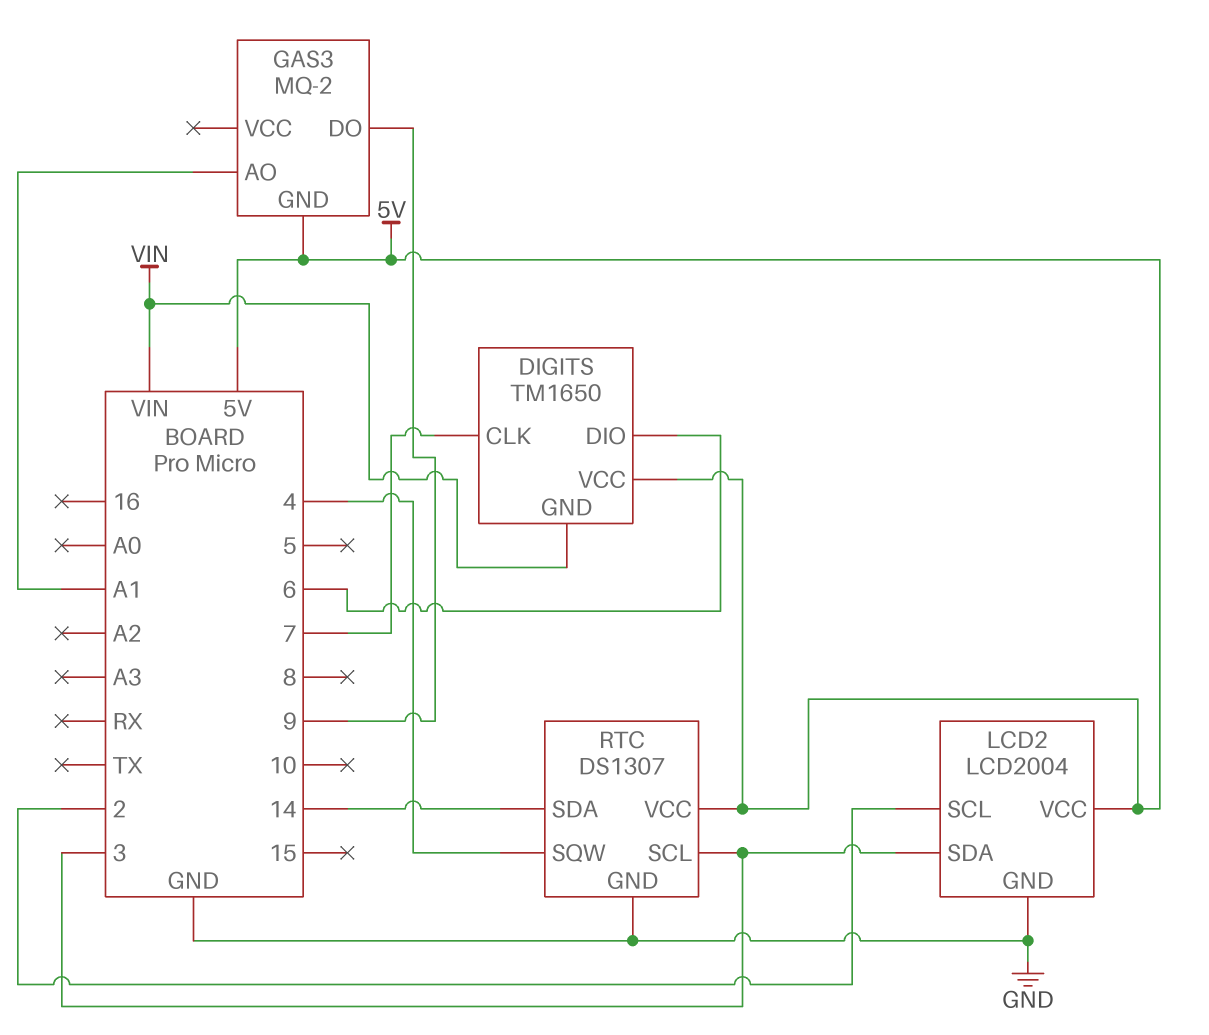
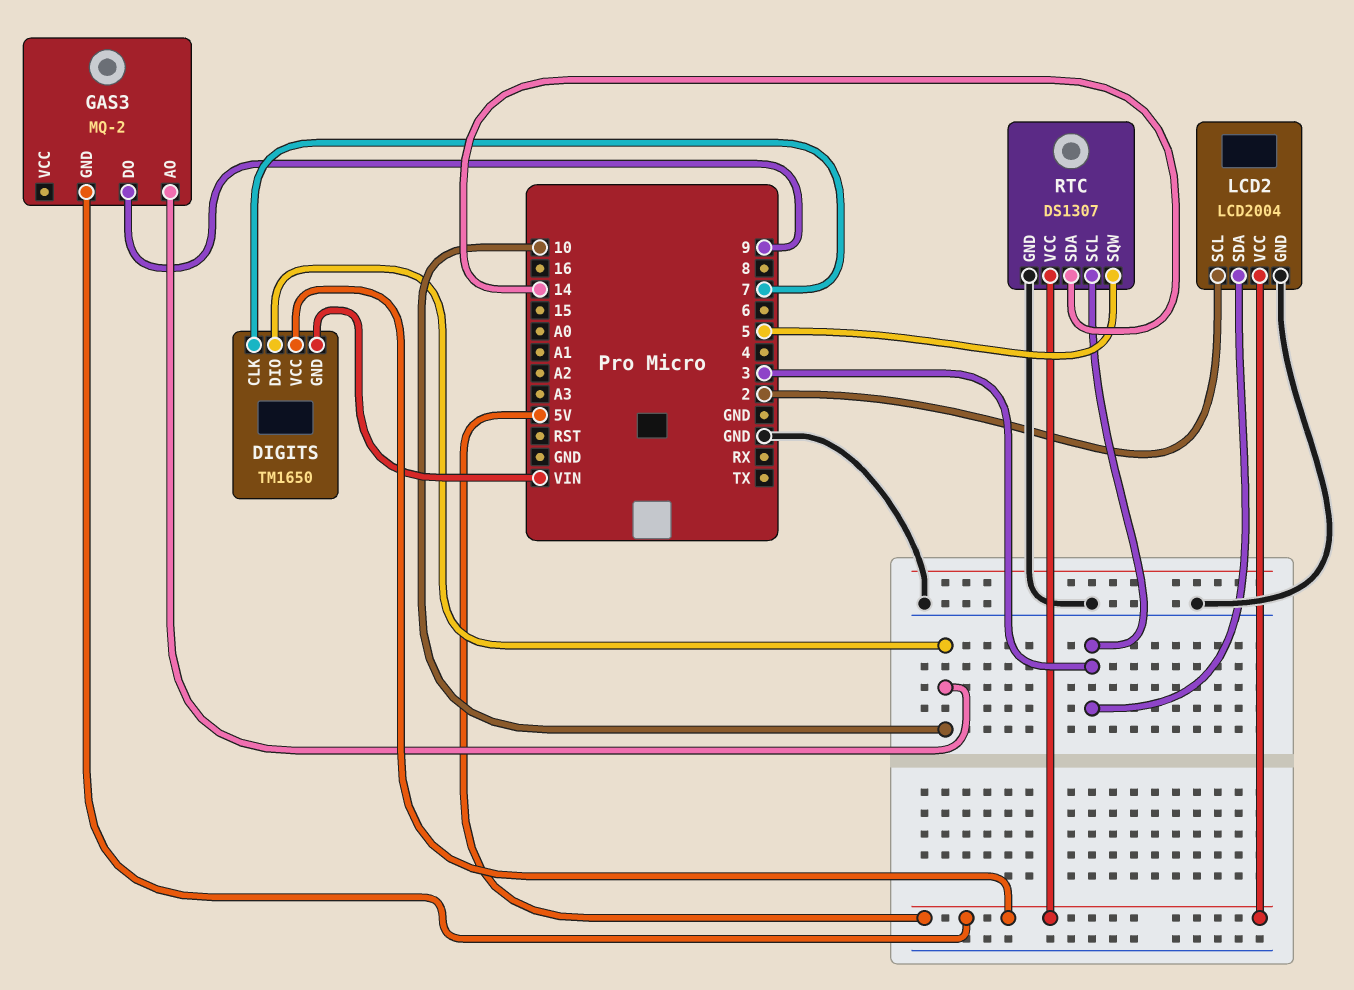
DIGITS pin DIO: 6 -> 10
GAS3 pin AO: A1 -> 10
RTC pin SQW: 4 -> 5

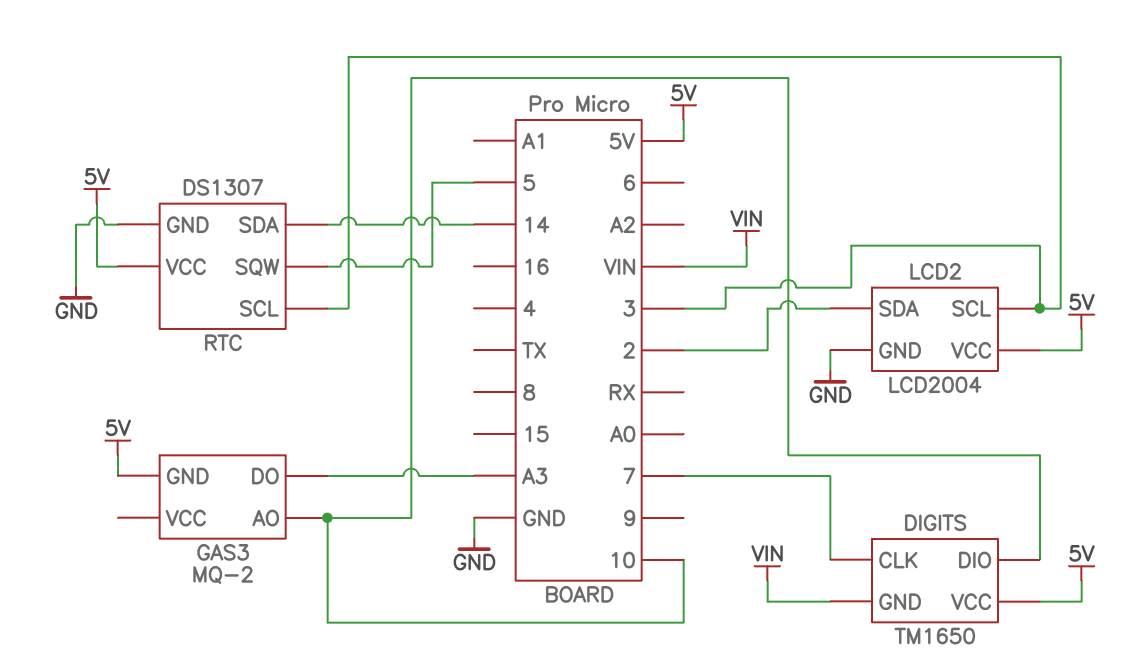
GAS3 pin DO: 9 -> A3
LCD2 pin SCL: 2 -> 3
LCD2 pin SDA: 3 -> 2

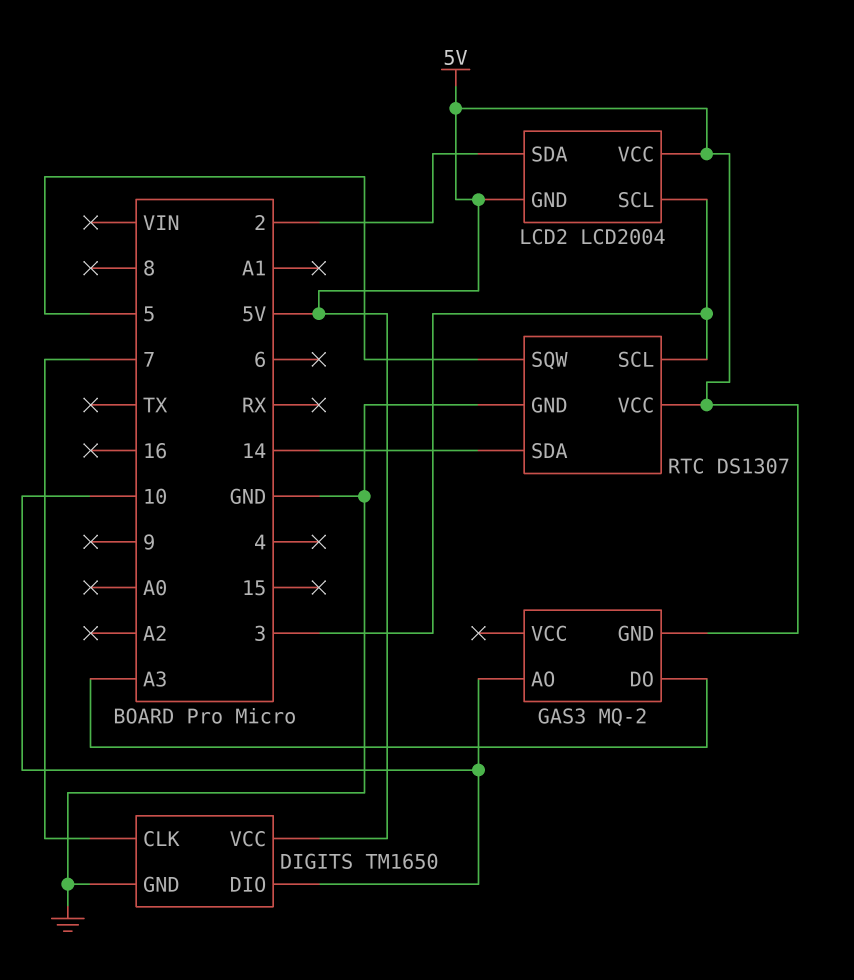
DIGITS pin GND: VIN -> GND
LCD2 pin GND: GND -> 5V

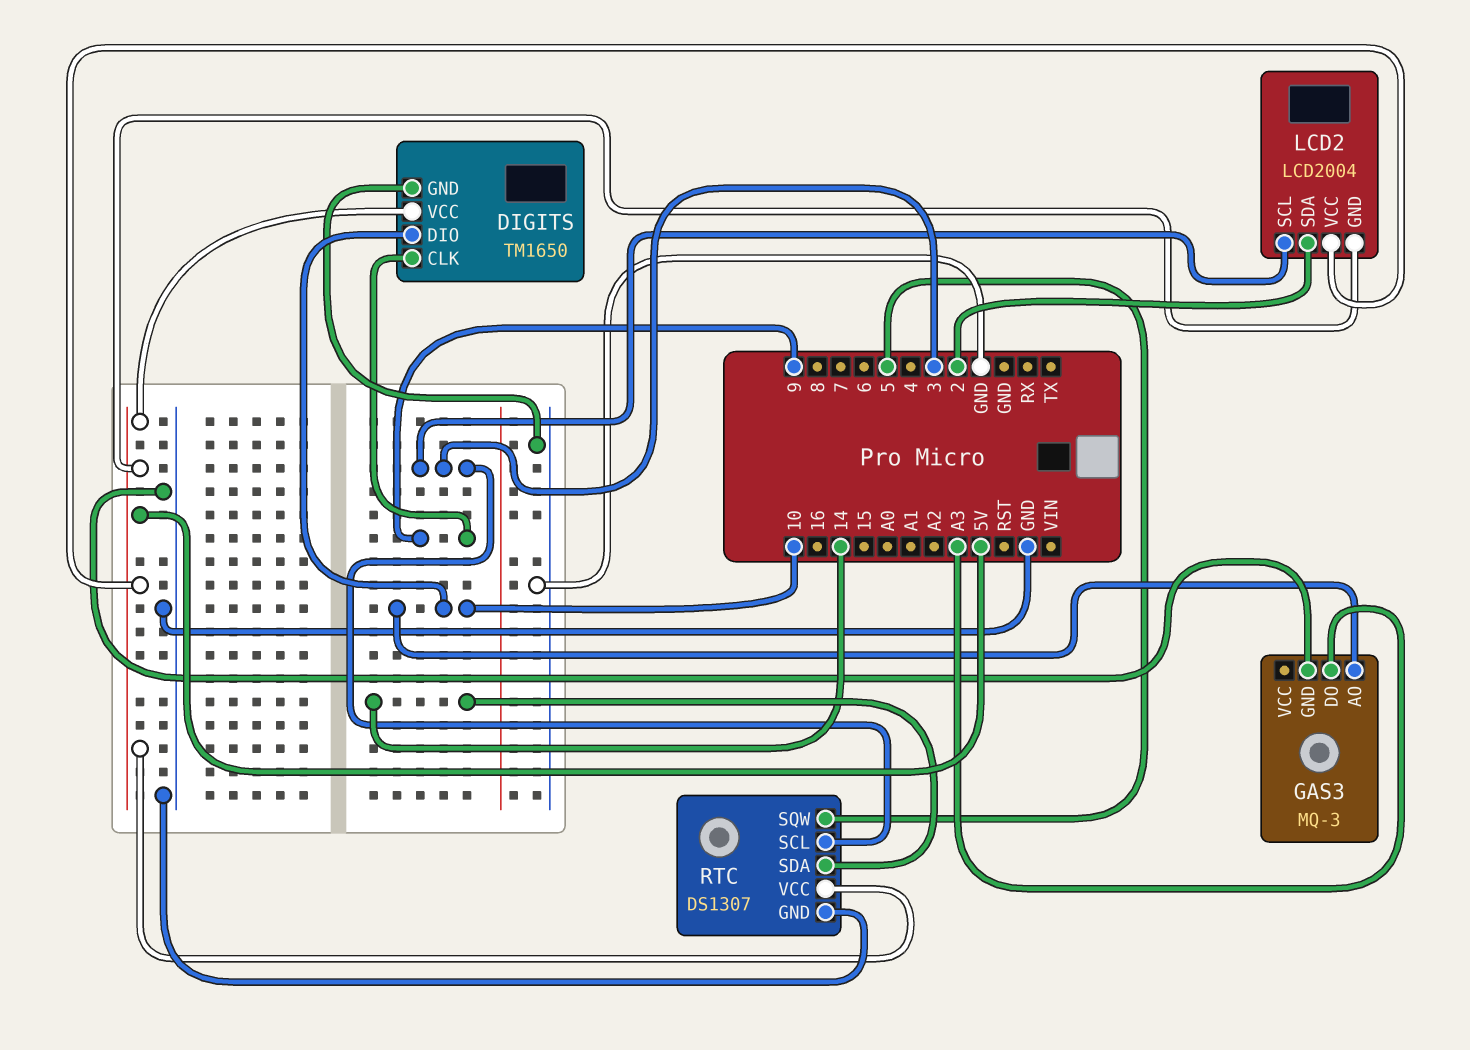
DIGITS pin CLK: 7 -> 9
GAS3: MQ-2 -> MQ-3
GAS3 pin GND: 5V -> GND

